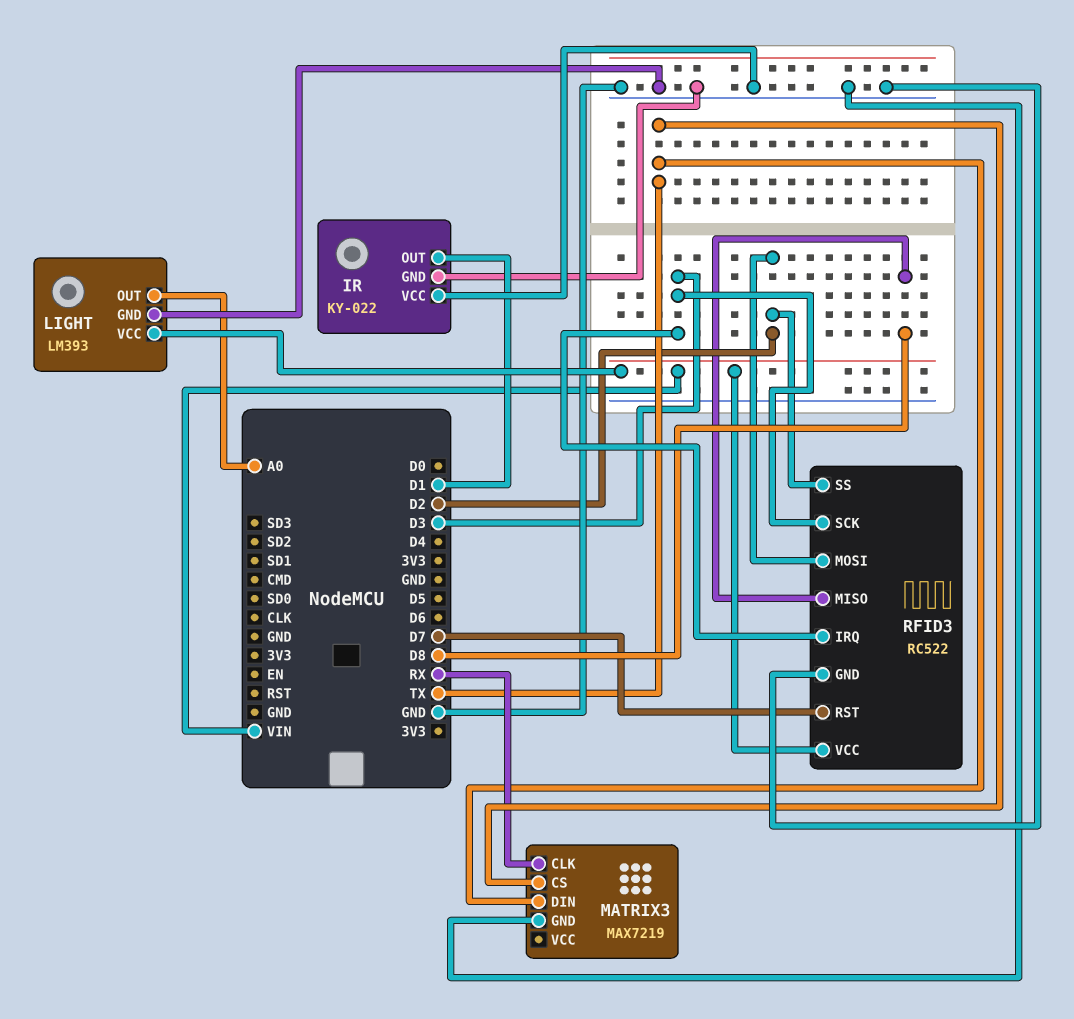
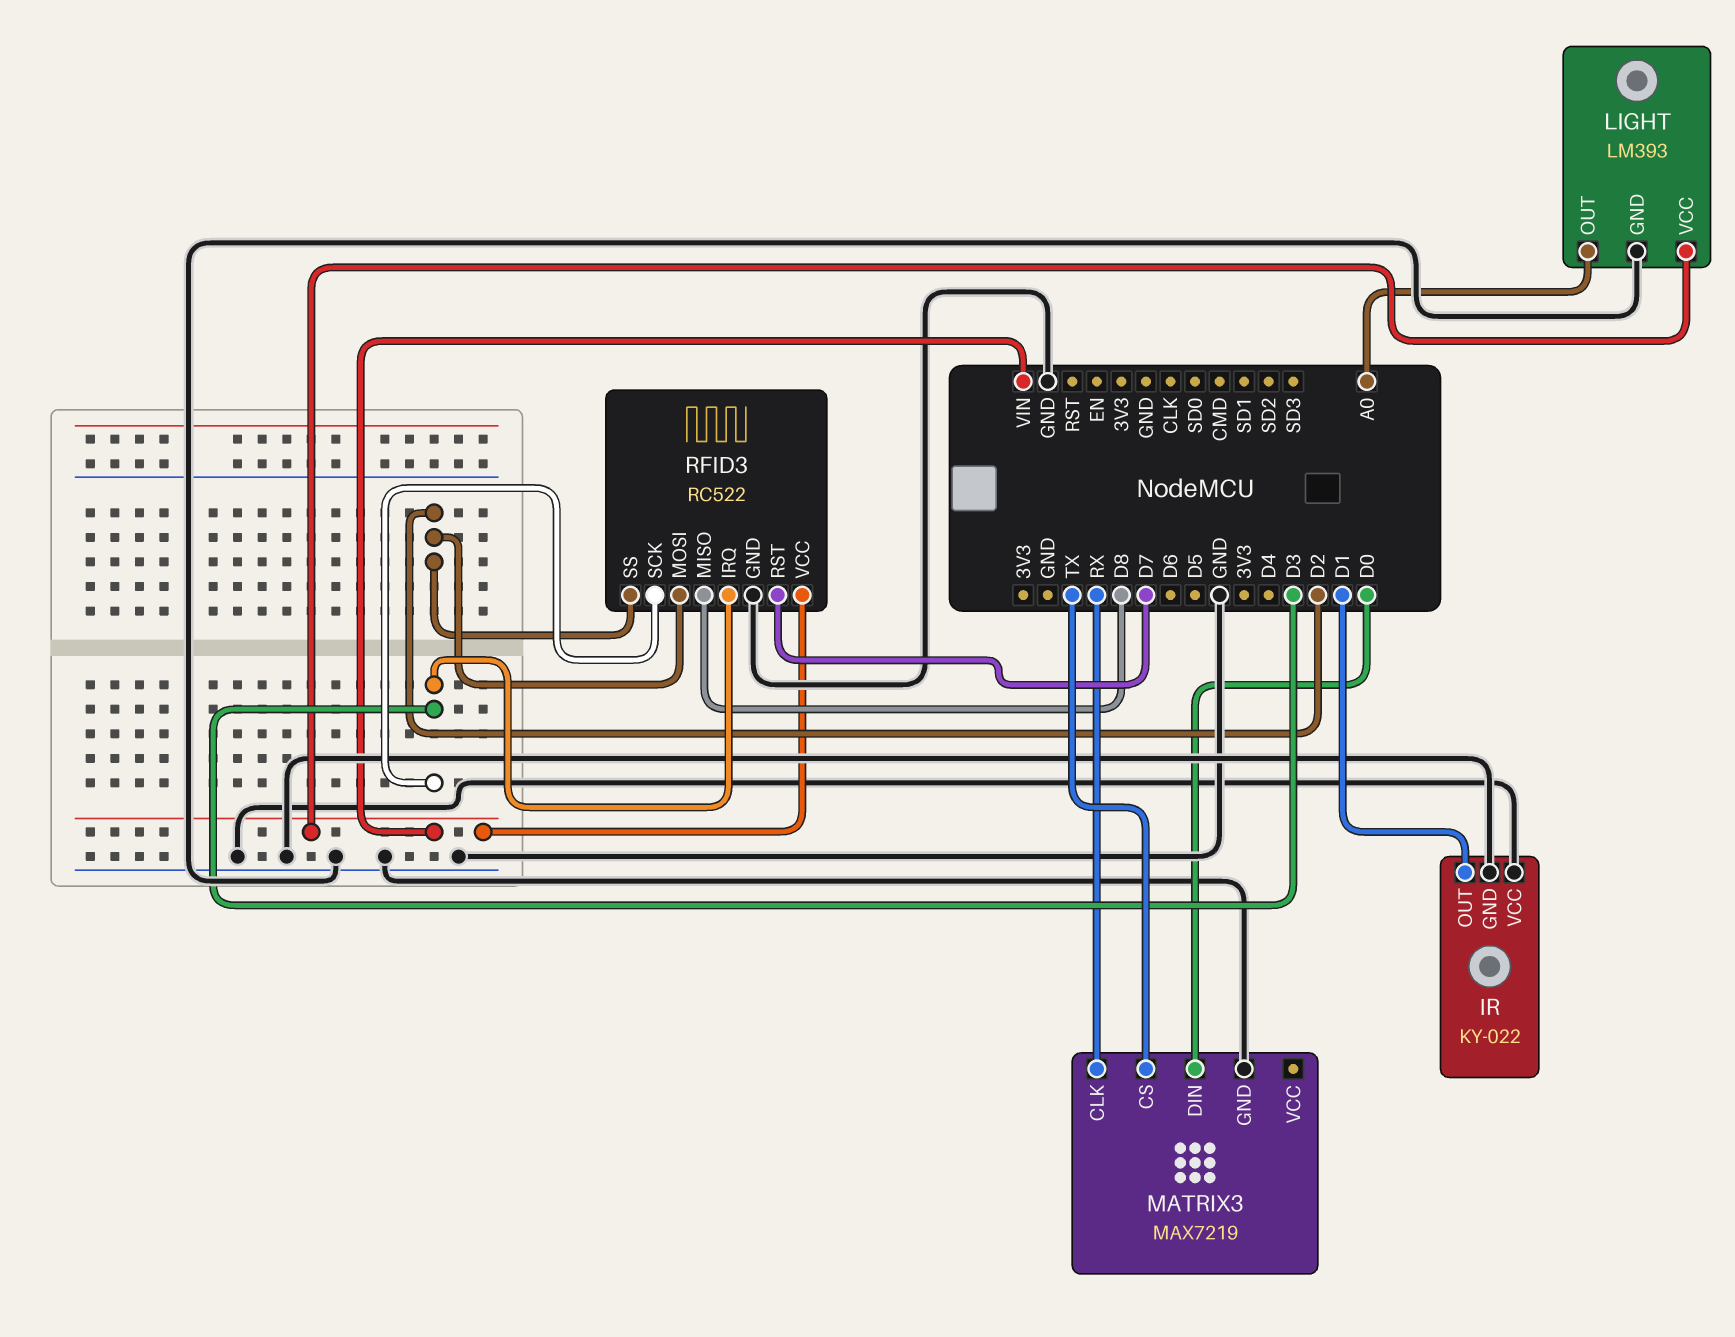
MATRIX3 pin DIN: TX -> D0

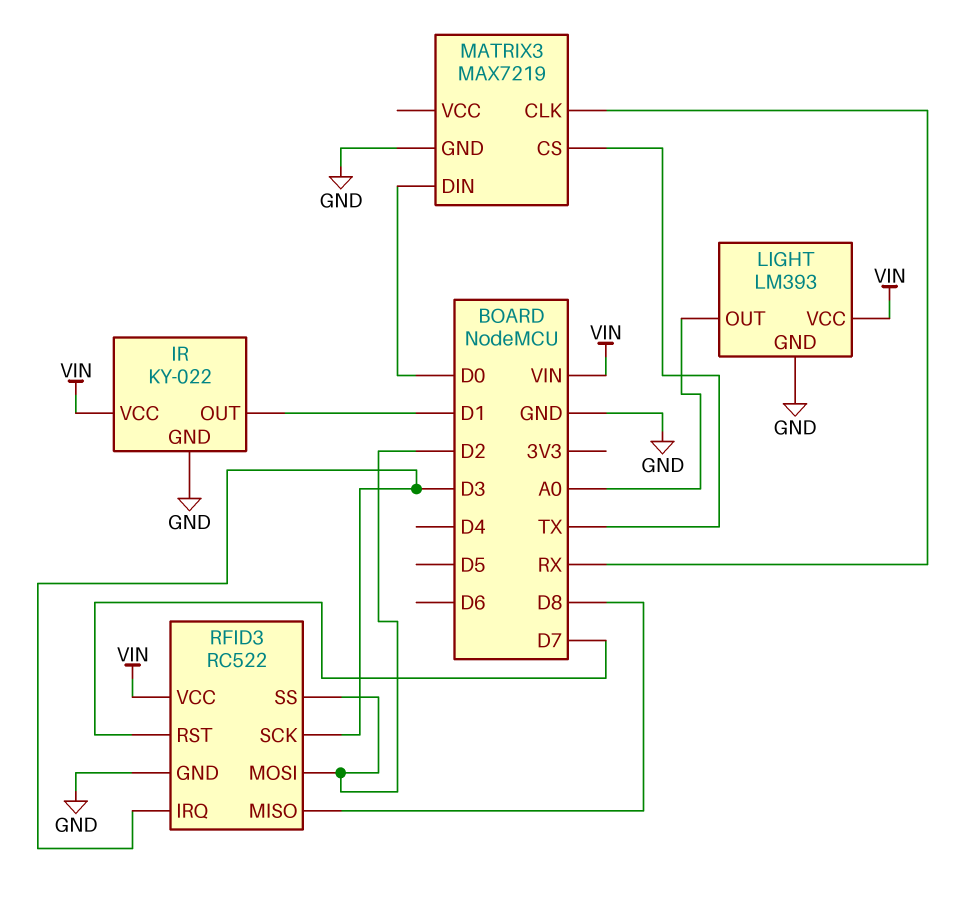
IR pin VCC: GND -> VIN

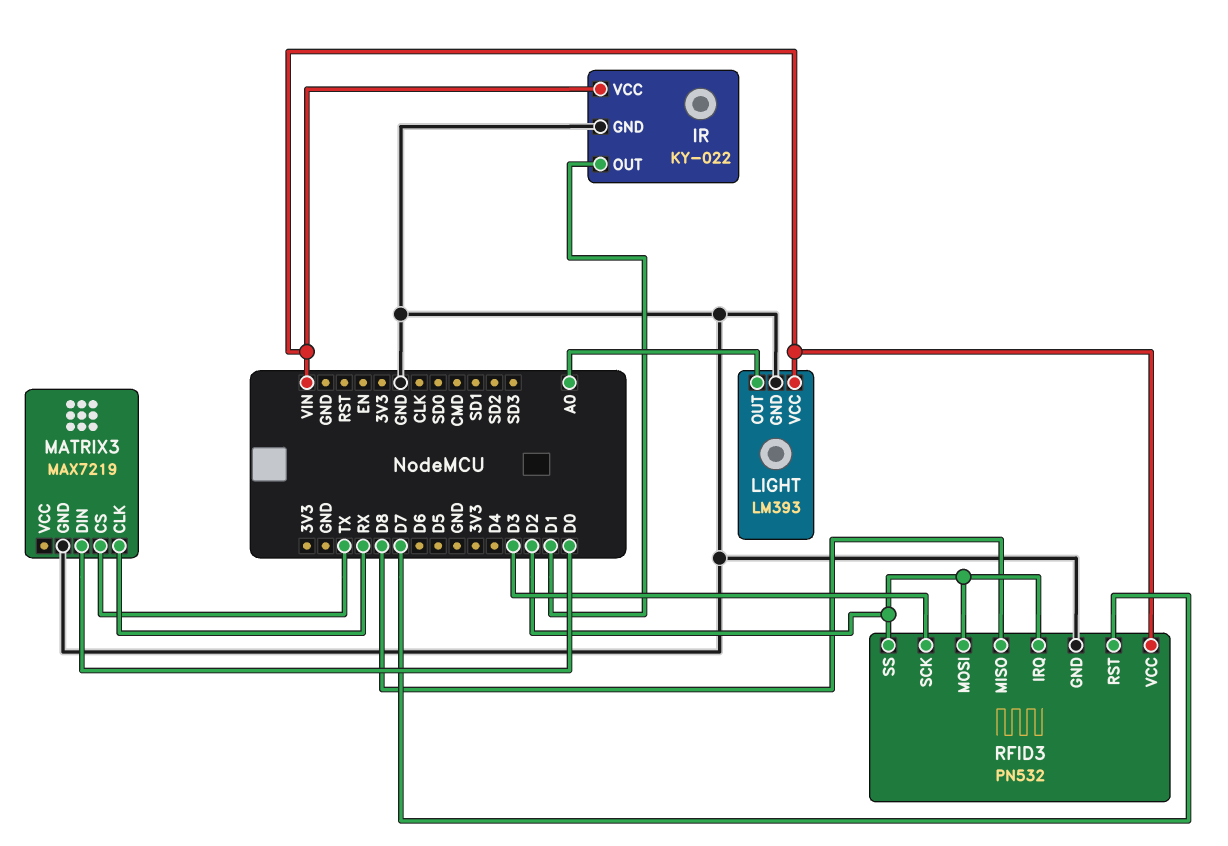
RFID3: RC522 -> PN532
RFID3 pin IRQ: D3 -> D2

